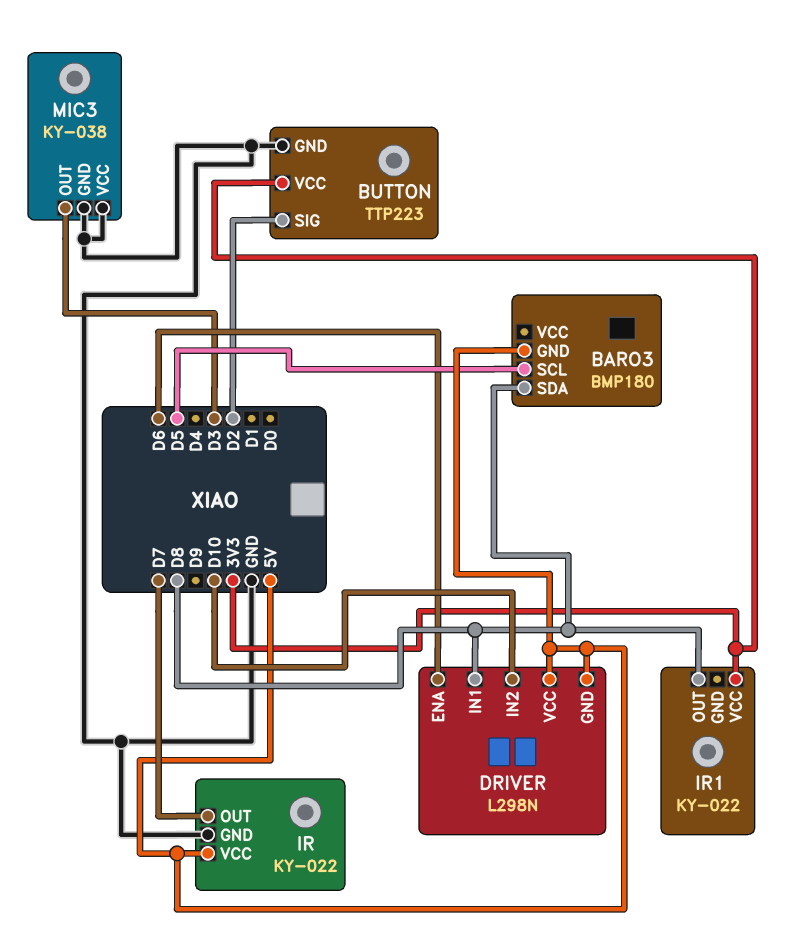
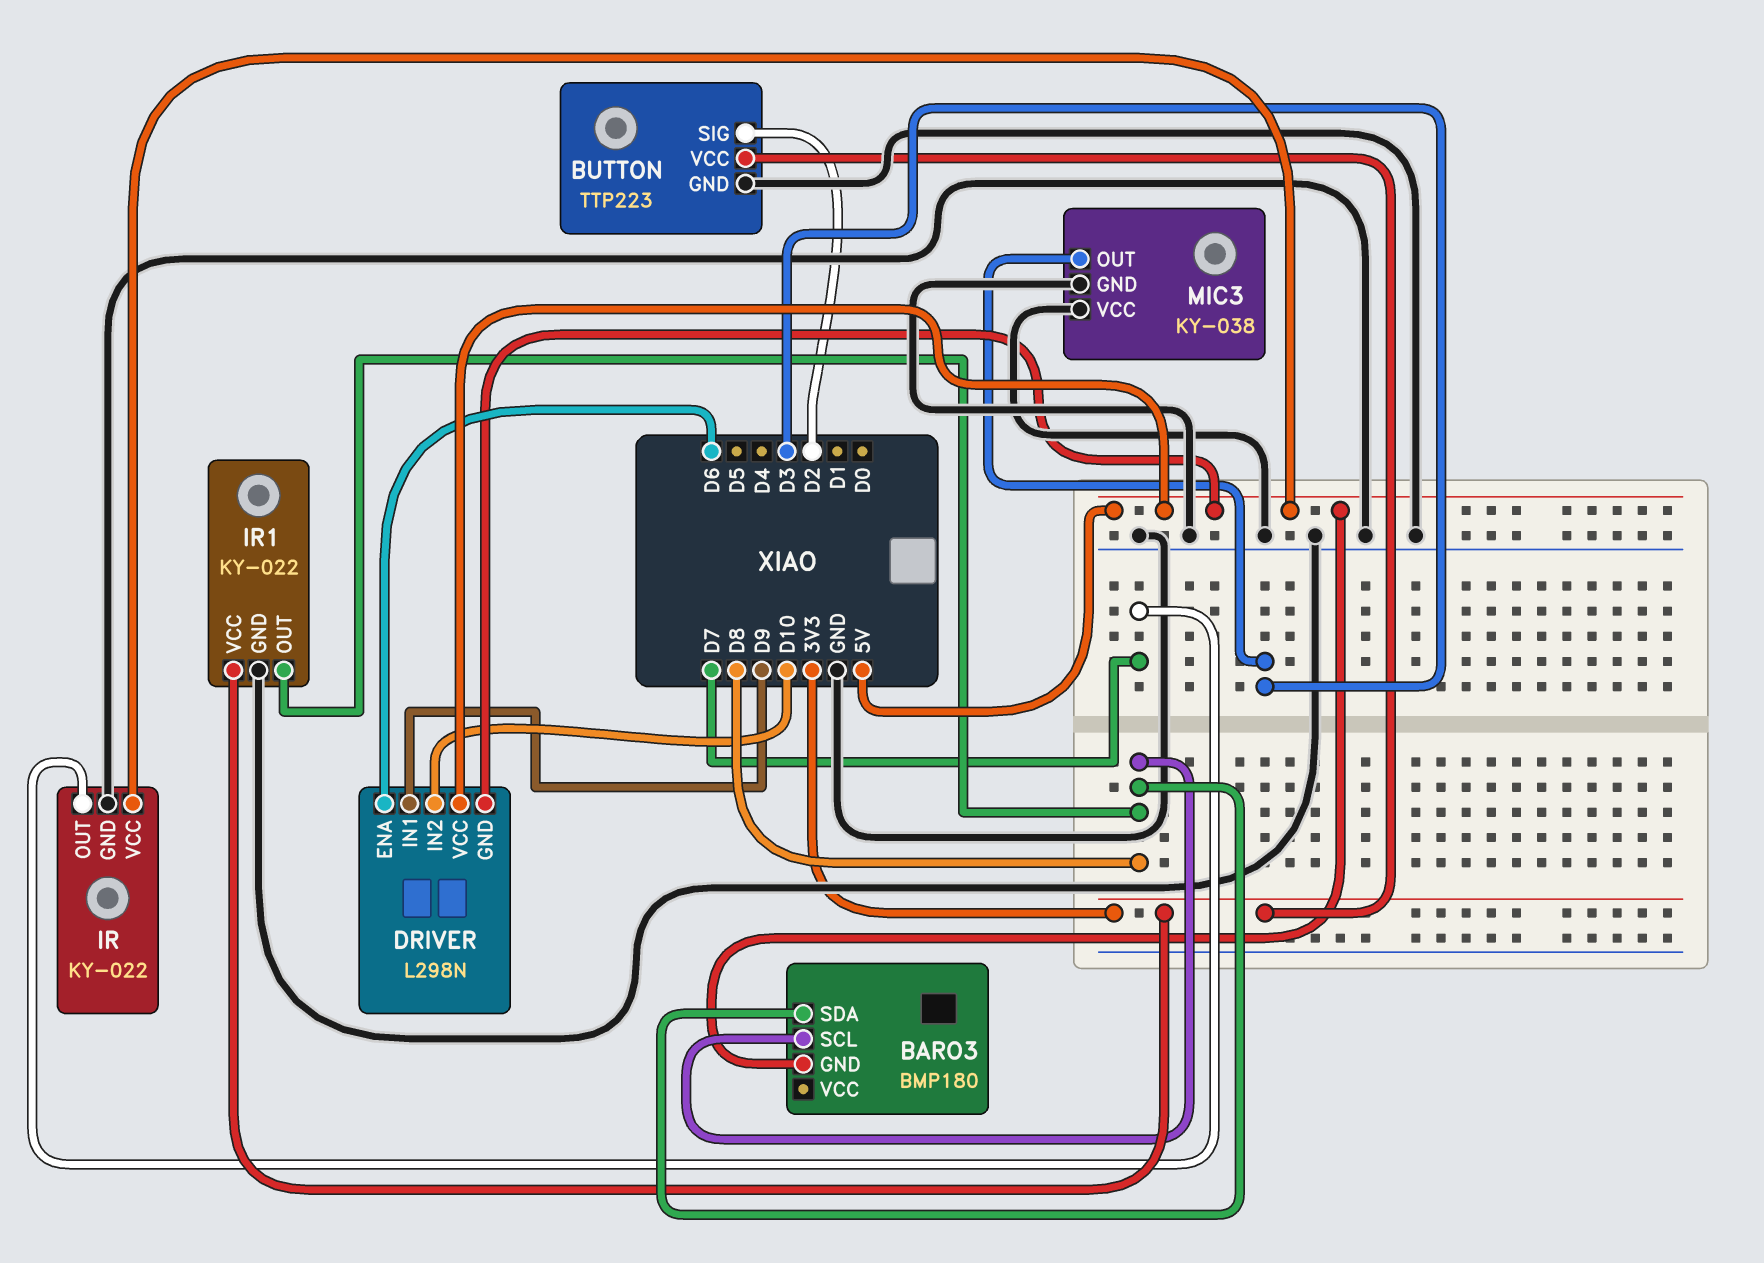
BARO3 pin SCL: D5 -> D8
DRIVER pin IN1: D8 -> D9
IR1 pin GND: none -> GND

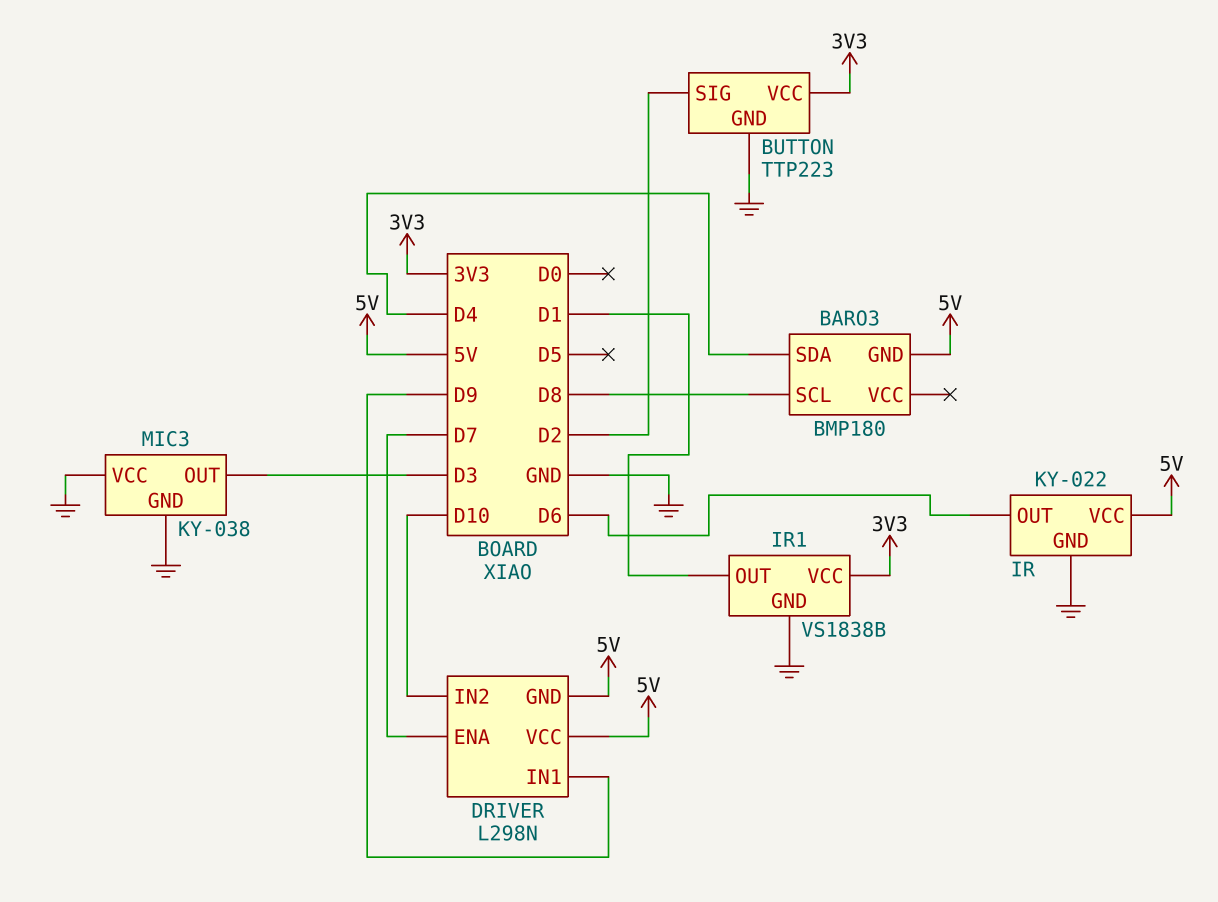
BARO3 pin SDA: D8 -> D4
DRIVER pin ENA: D6 -> D7
IR pin OUT: D7 -> D6
IR1: KY-022 -> VS1838B
IR1 pin OUT: D8 -> D1

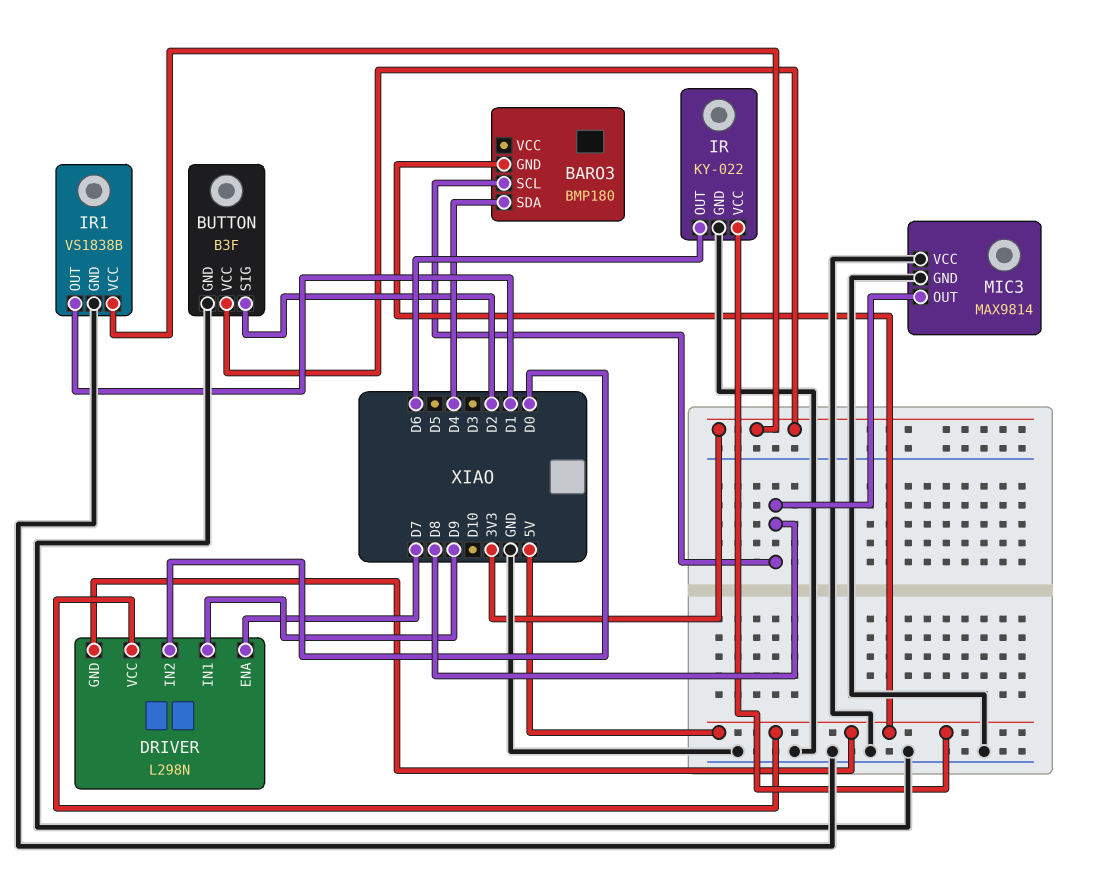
BUTTON: TTP223 -> B3F
DRIVER pin IN2: D10 -> D0
MIC3: KY-038 -> MAX9814
MIC3 pin OUT: D3 -> D8

